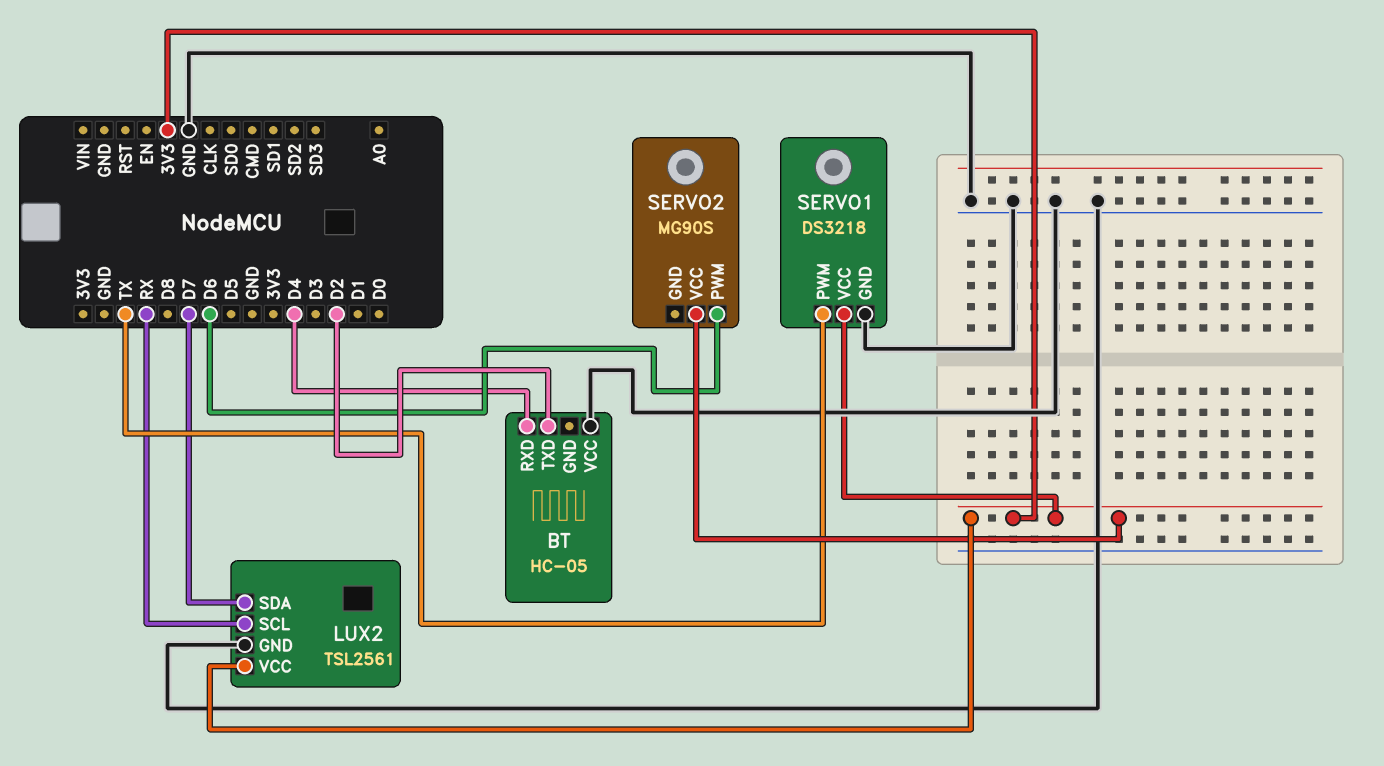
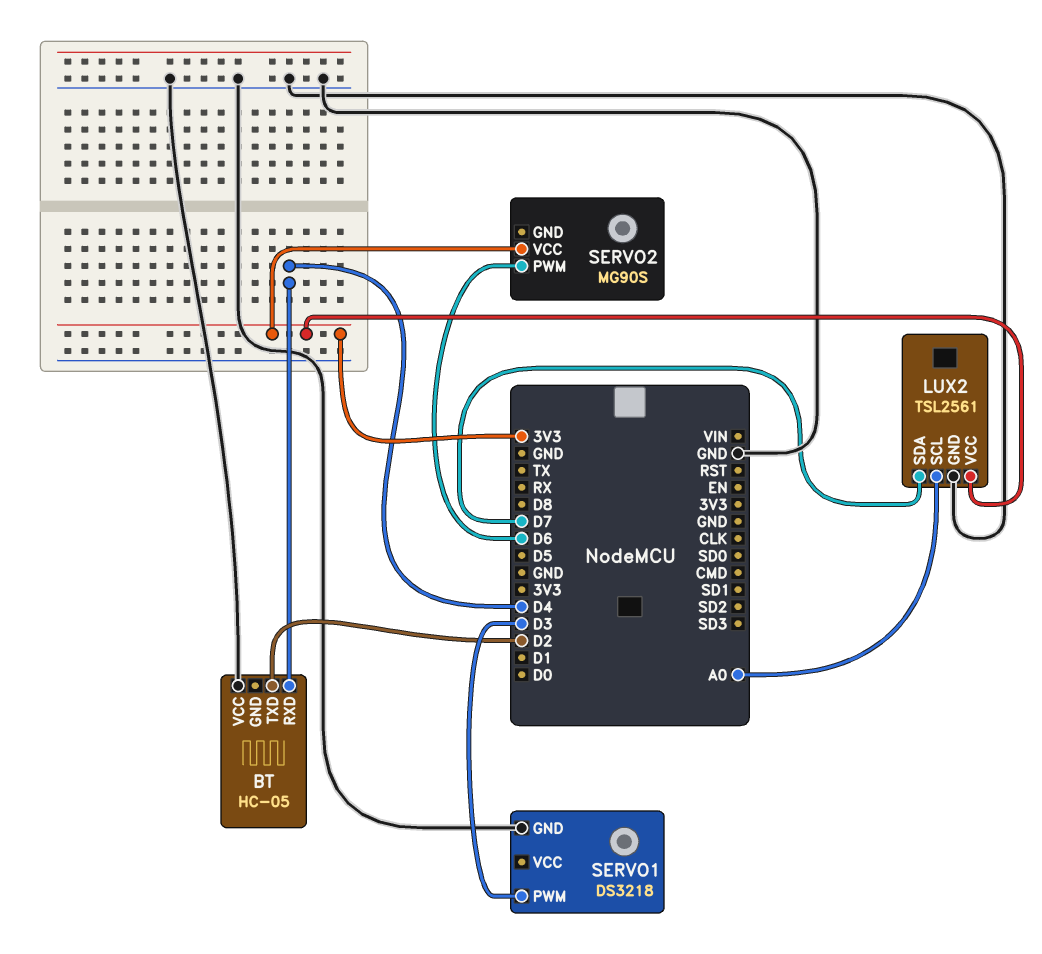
LUX2 pin SCL: RX -> A0
SERVO1 pin PWM: TX -> D3
SERVO1 pin VCC: 3V3 -> none

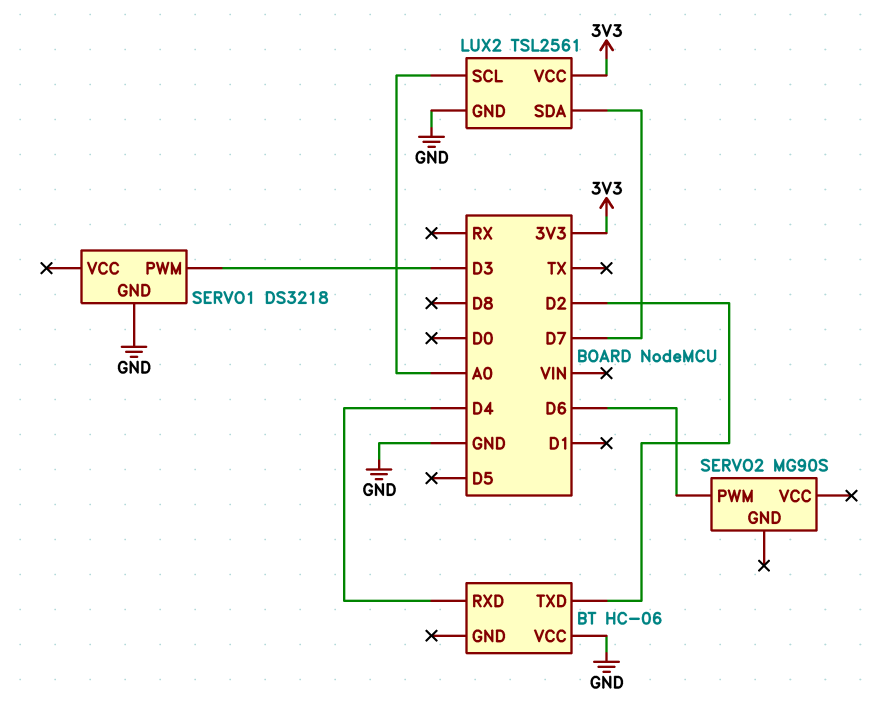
BT: HC-05 -> HC-06
SERVO2 pin VCC: 3V3 -> none

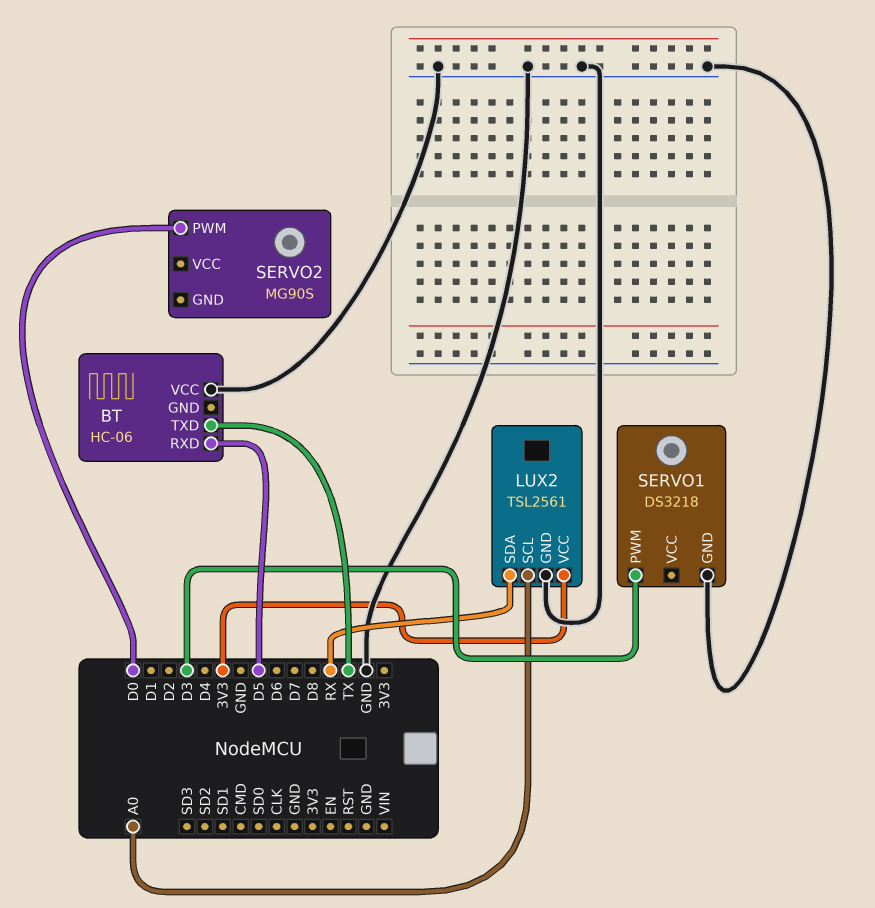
BT pin RXD: D4 -> D5
BT pin TXD: D2 -> TX
LUX2 pin SDA: D7 -> RX
SERVO2 pin PWM: D6 -> D0

